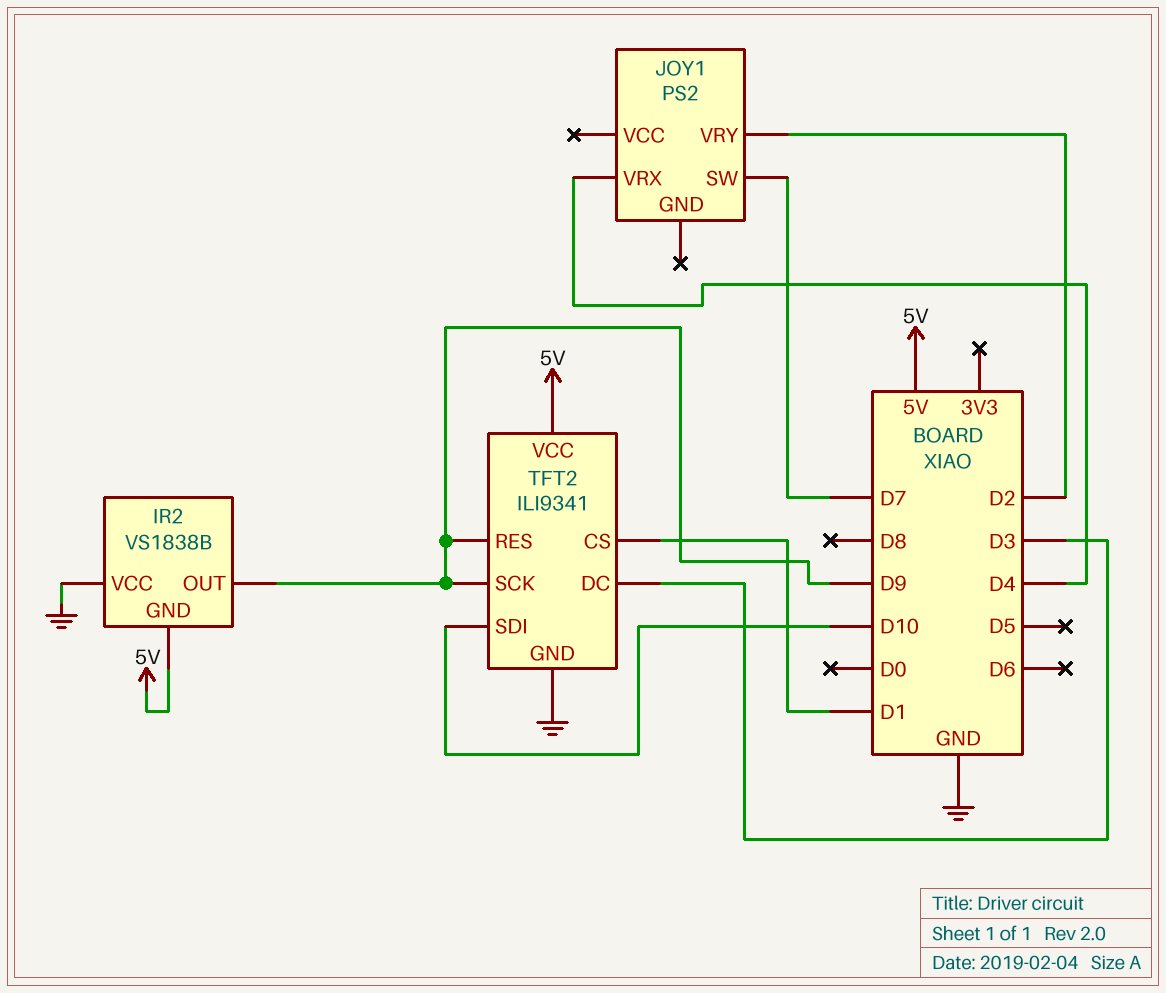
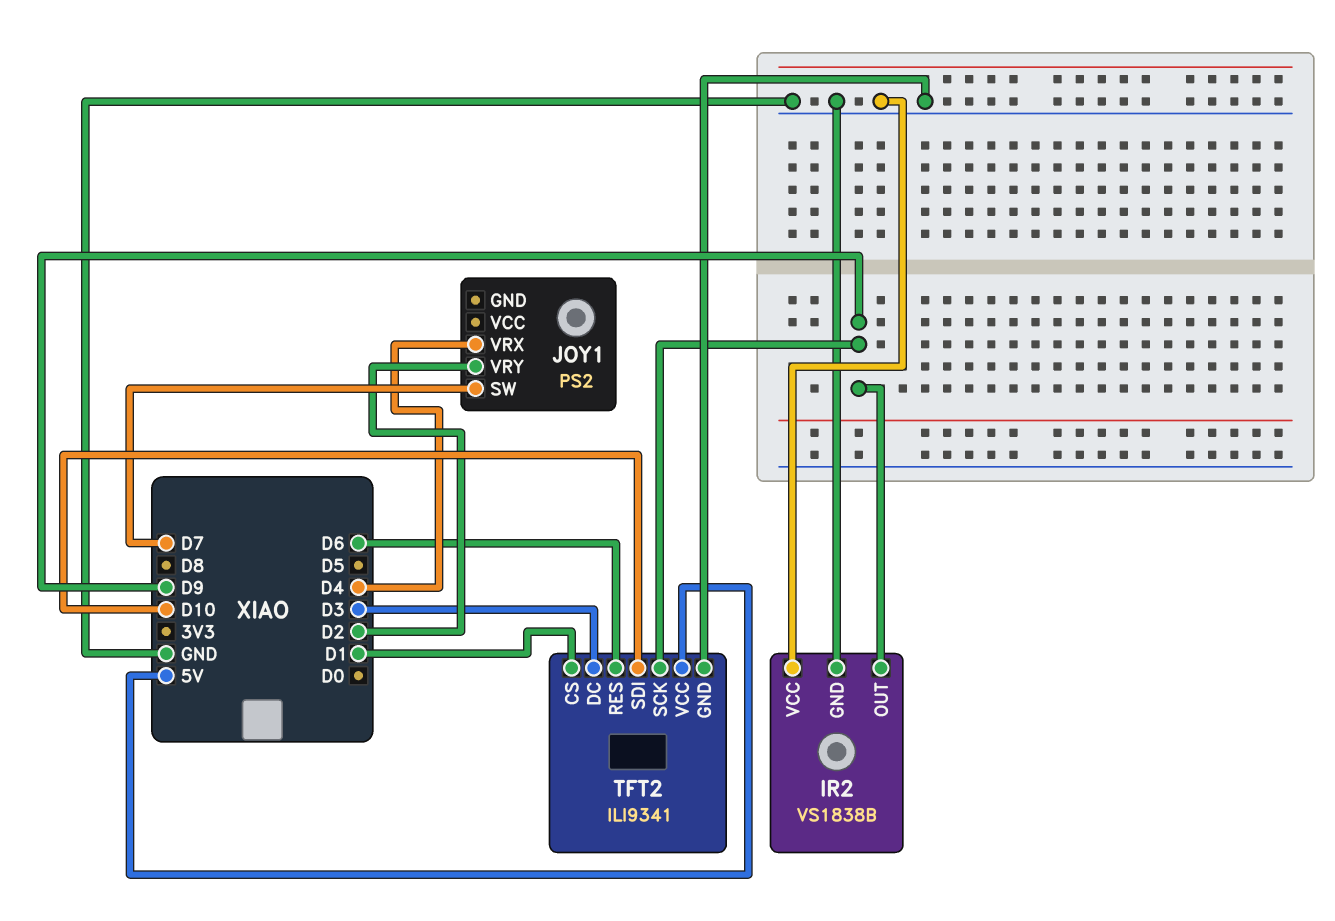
IR2 pin GND: 5V -> GND
TFT2 pin RES: D9 -> D6

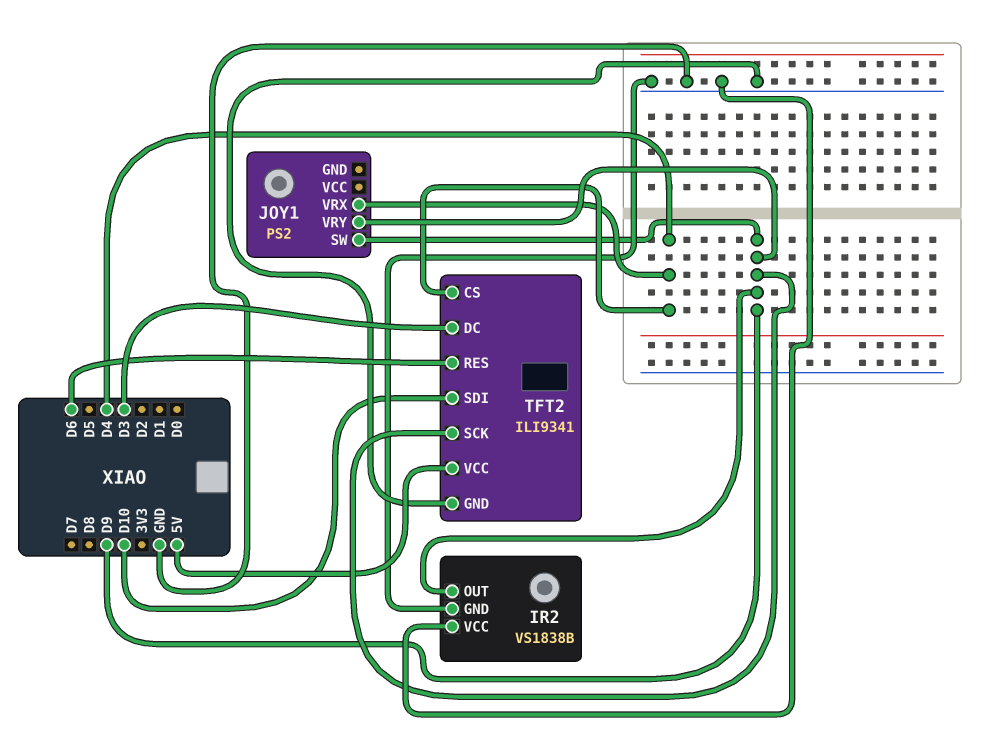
JOY1 pin SW: D7 -> D9
JOY1 pin VRY: D2 -> D9
TFT2 pin CS: D1 -> D4

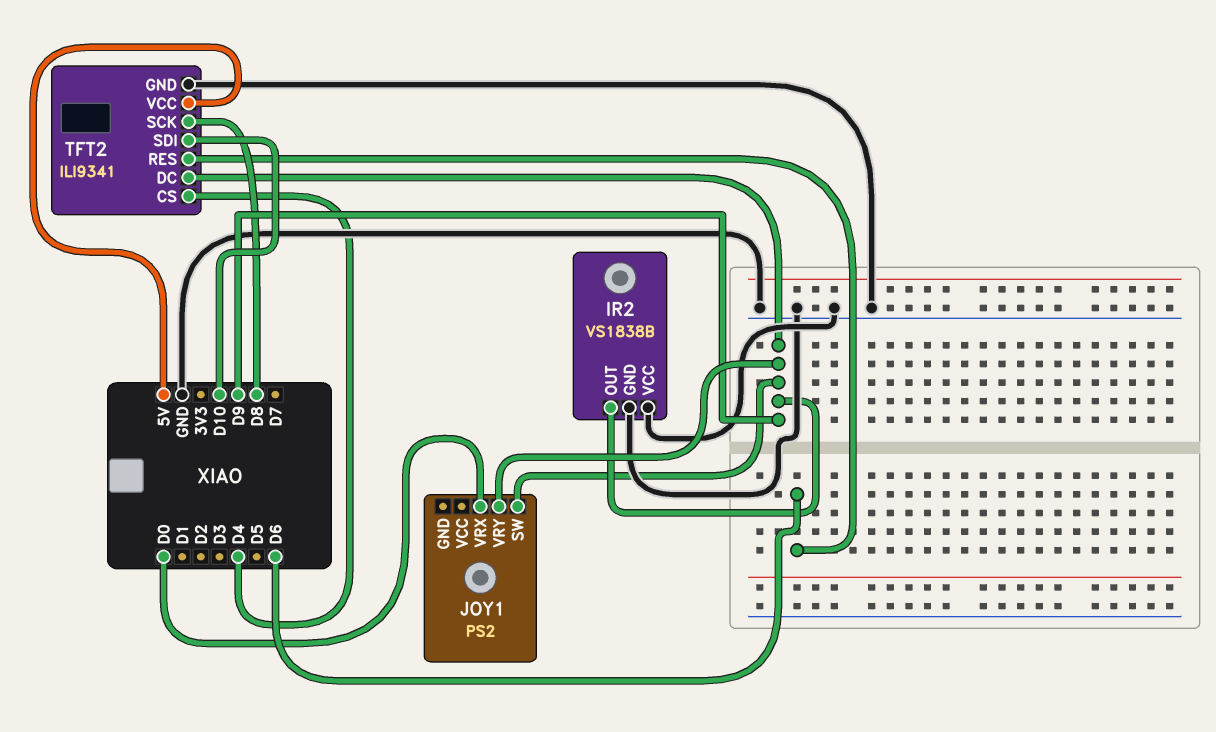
JOY1 pin VRX: D4 -> D0
TFT2 pin DC: D3 -> D9
TFT2 pin SCK: D9 -> D8

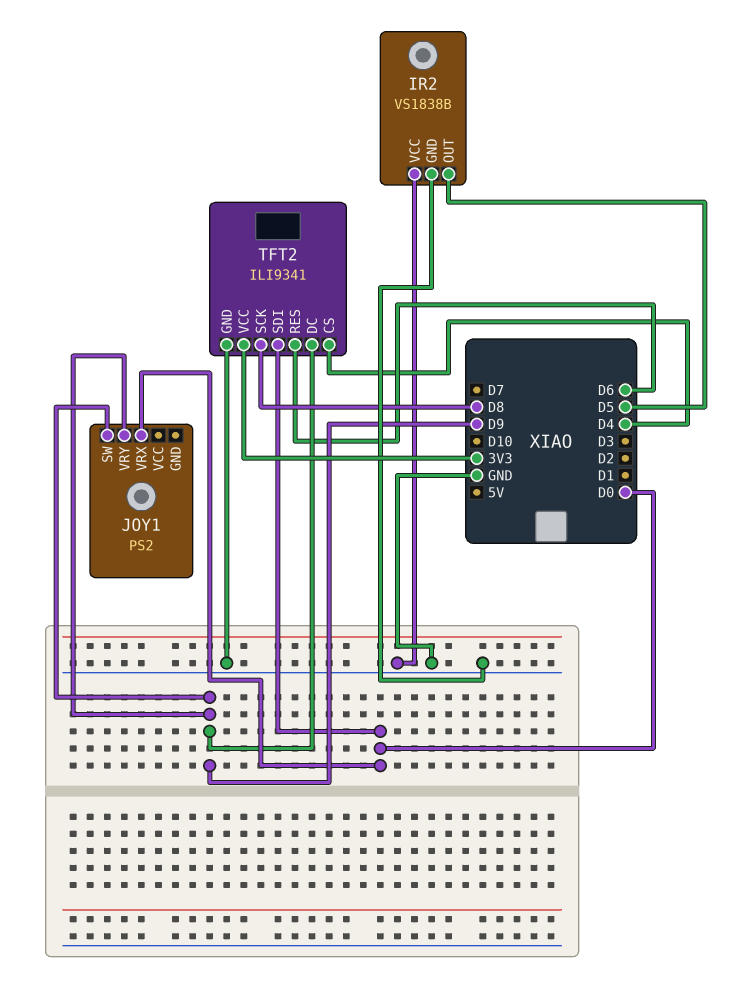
IR2 pin OUT: D9 -> D5
TFT2 pin SDI: D10 -> D0
TFT2 pin VCC: 5V -> 3V3

